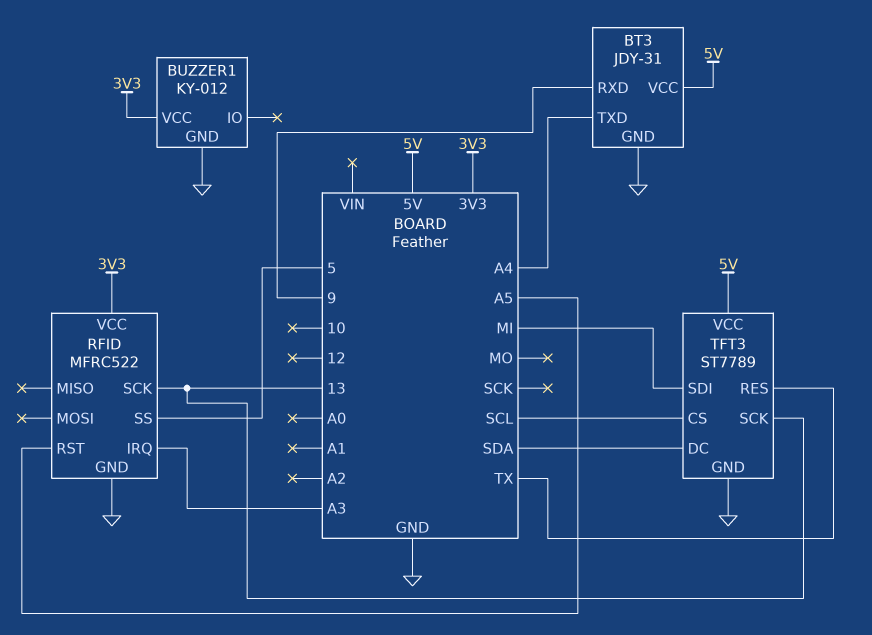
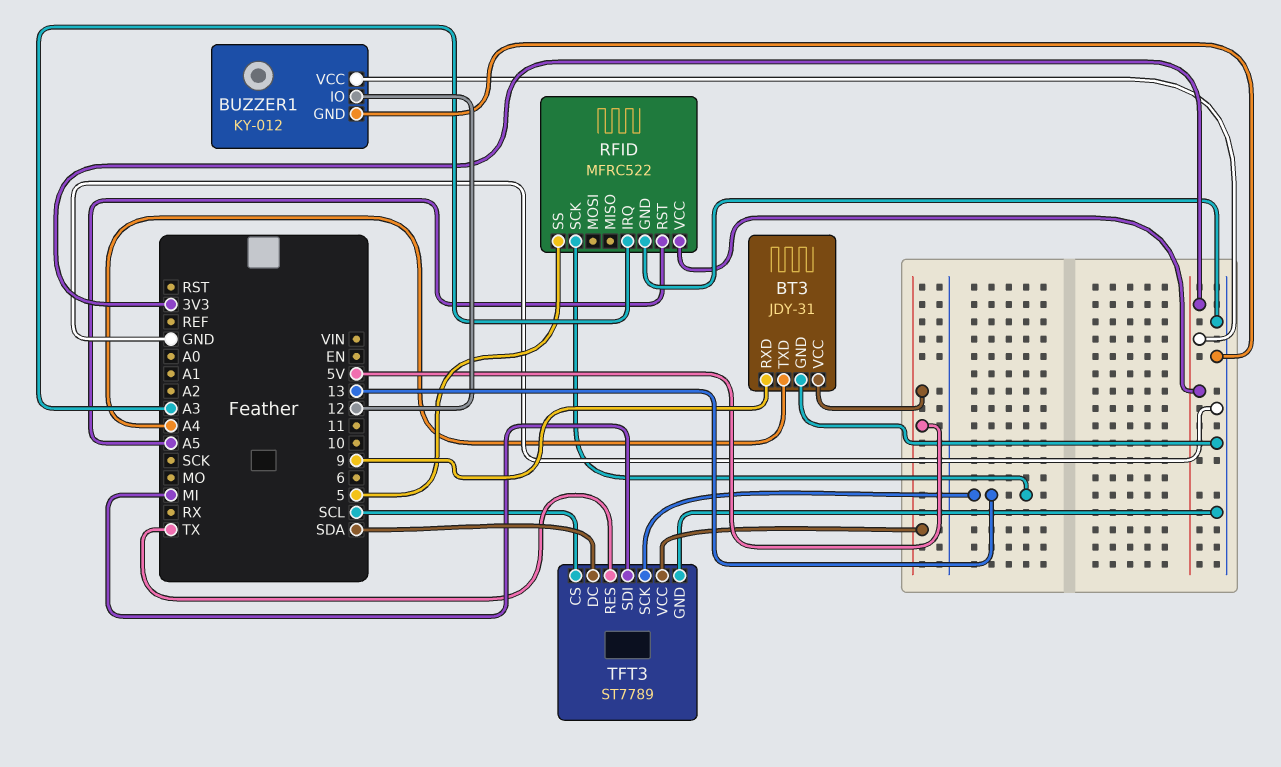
BUZZER1 pin IO: none -> 12

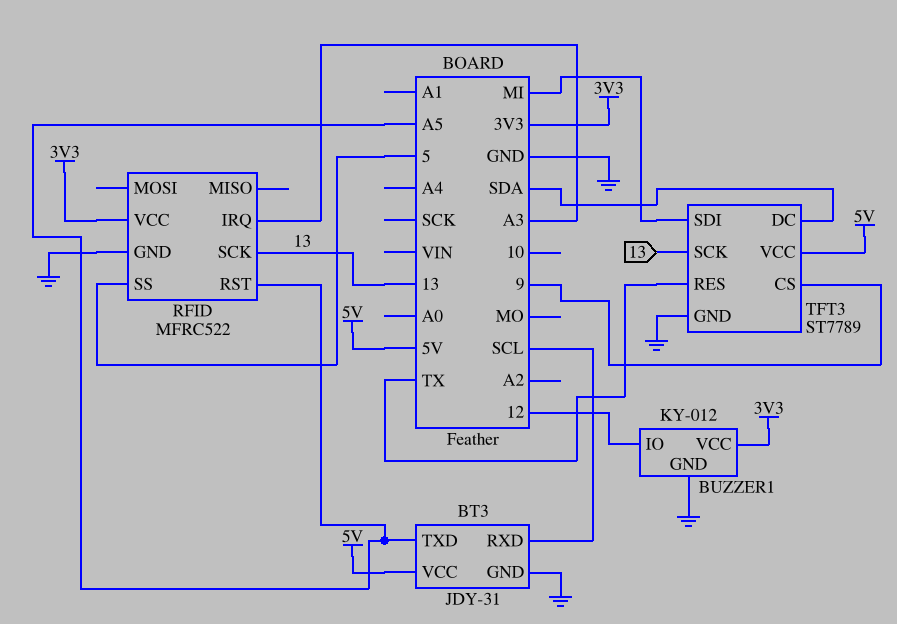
BT3 pin RXD: 9 -> SCL
BT3 pin TXD: A4 -> A5
TFT3 pin CS: SCL -> 9

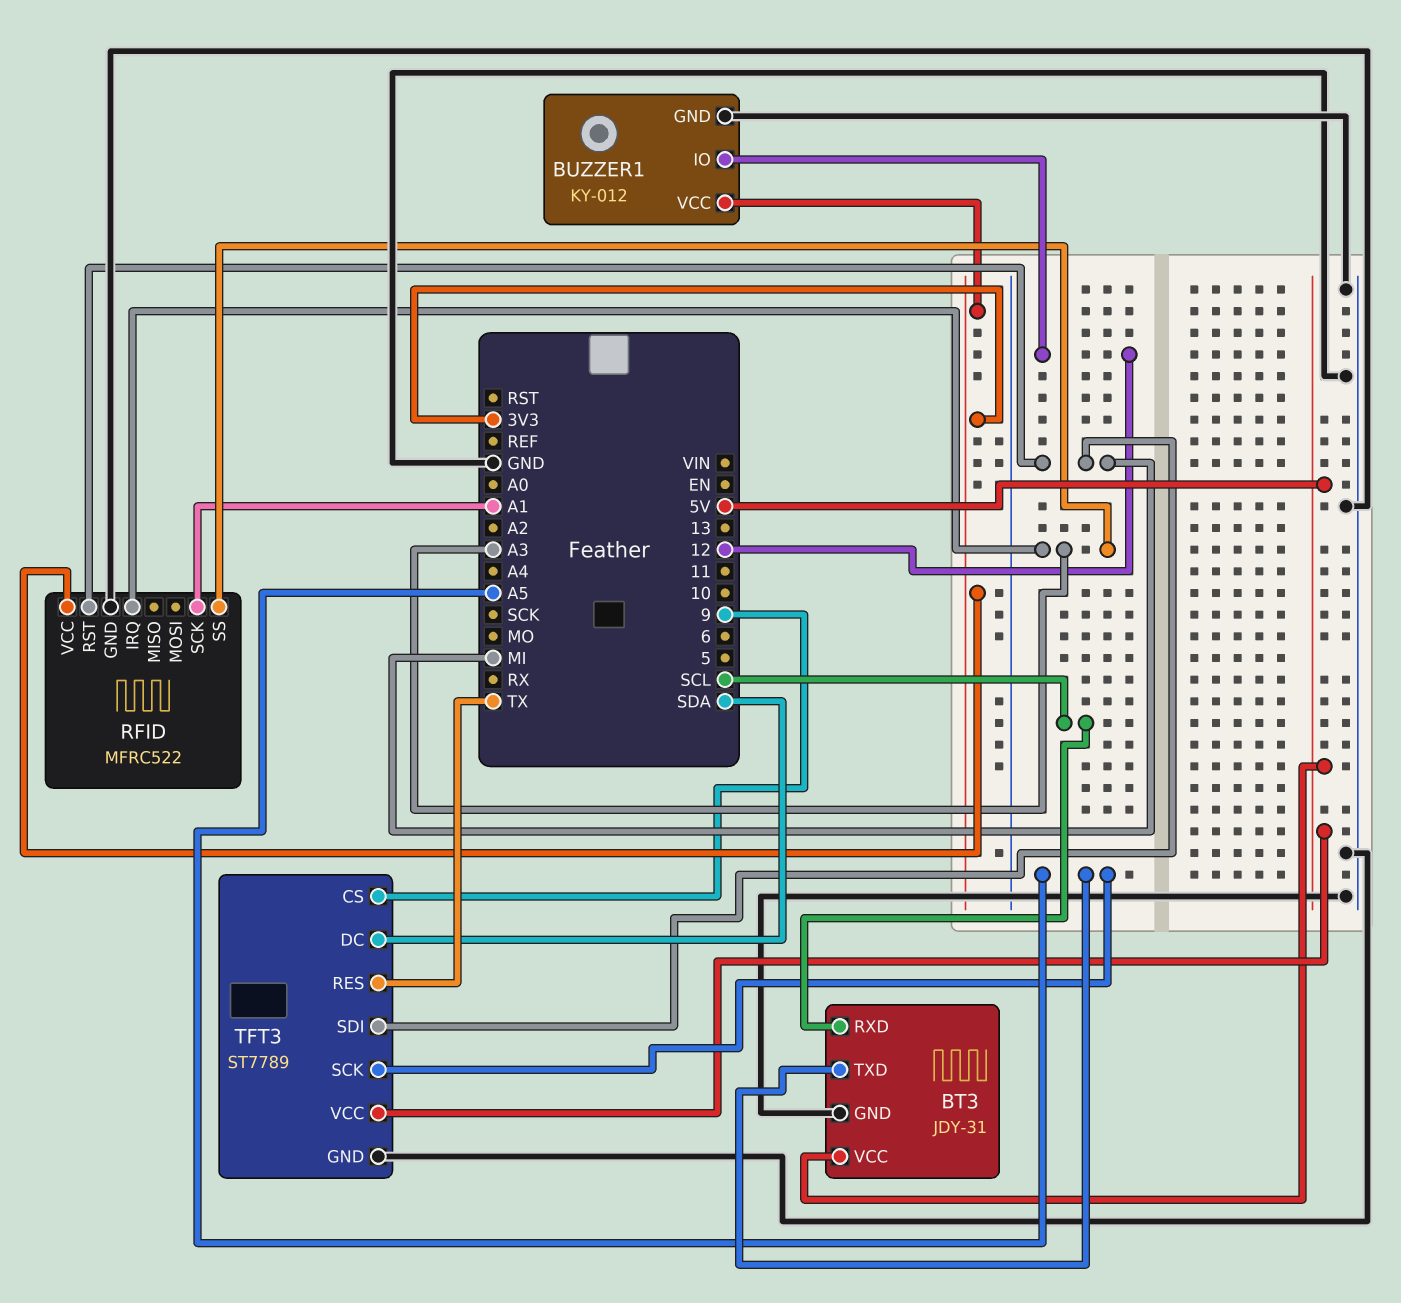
RFID pin RST: A5 -> MI
RFID pin SCK: 13 -> A1
RFID pin SS: 5 -> A3
TFT3 pin SCK: 13 -> A5

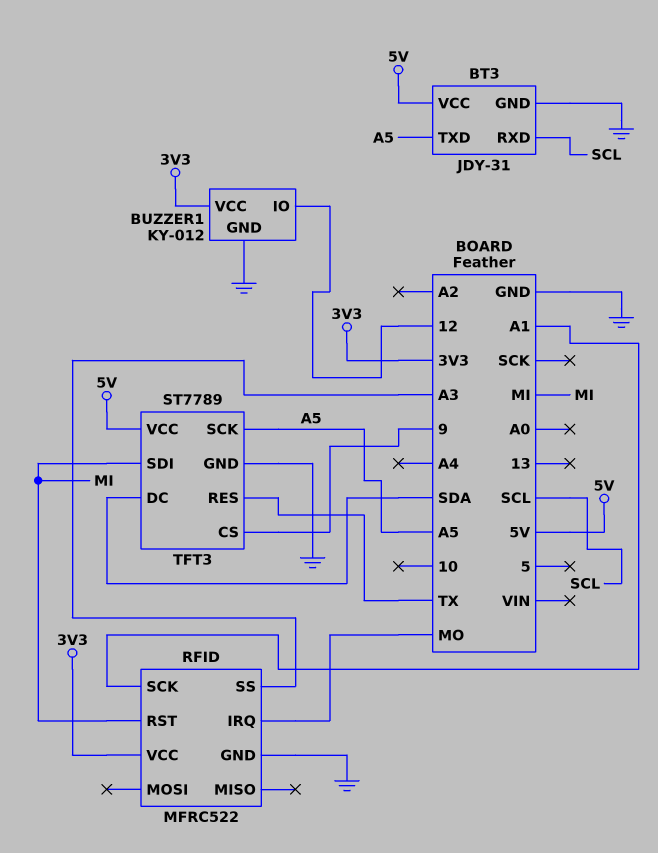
RFID pin IRQ: A3 -> MO

